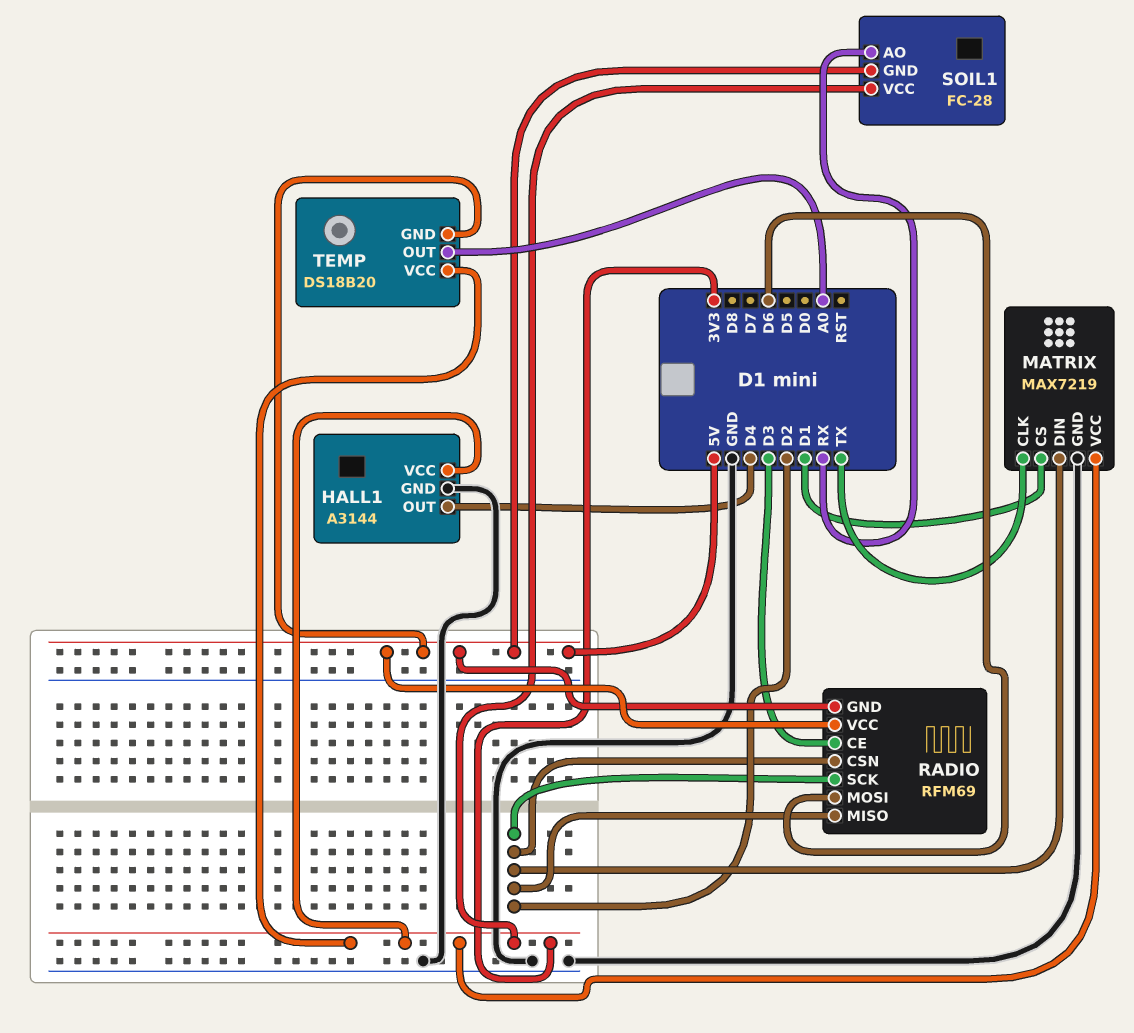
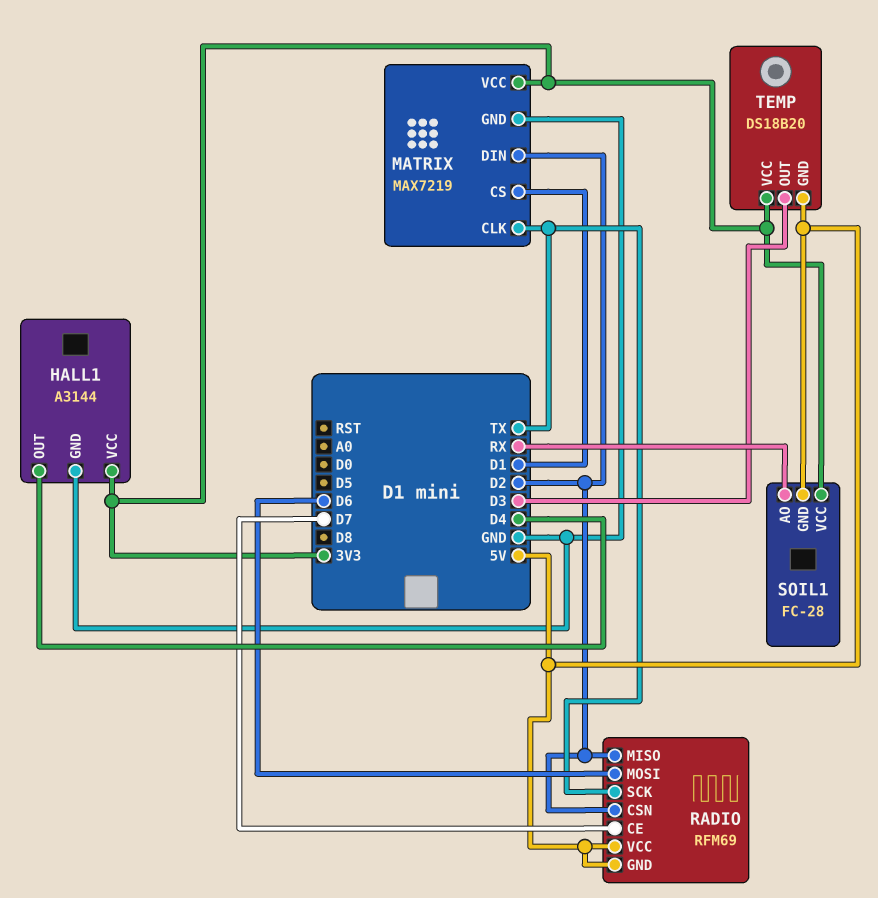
RADIO pin CE: D3 -> D7
RADIO pin SCK: D2 -> TX
TEMP pin OUT: A0 -> D3

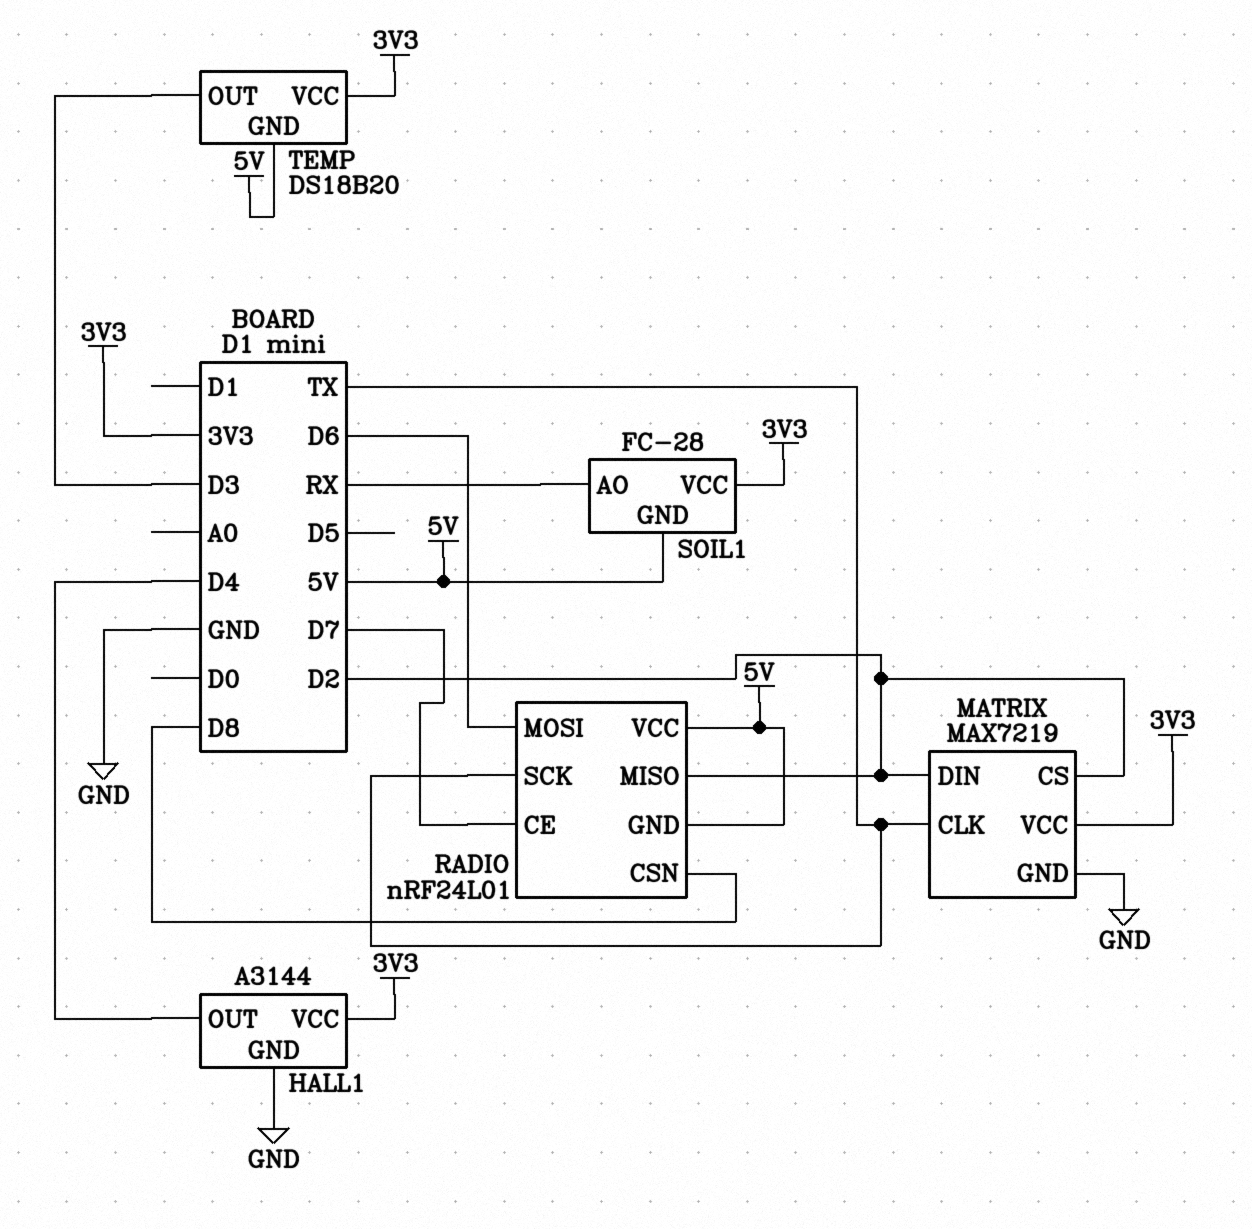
MATRIX pin CS: D1 -> D2
RADIO: RFM69 -> nRF24L01
RADIO pin CSN: D2 -> D8

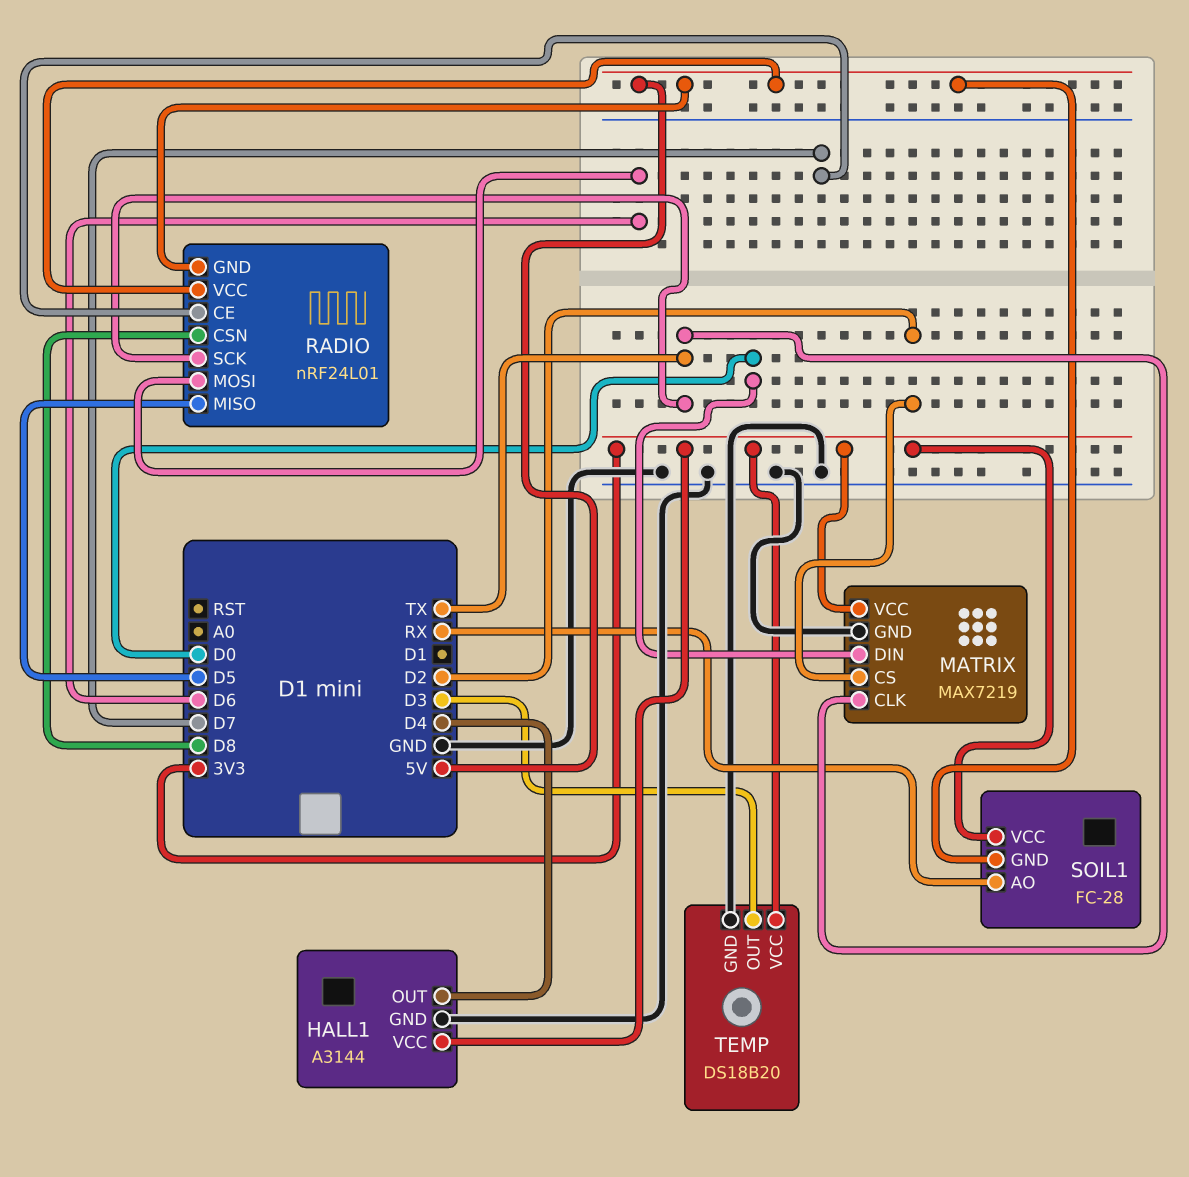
MATRIX pin DIN: D2 -> D0
RADIO pin MISO: D2 -> D5
TEMP pin GND: 5V -> GND

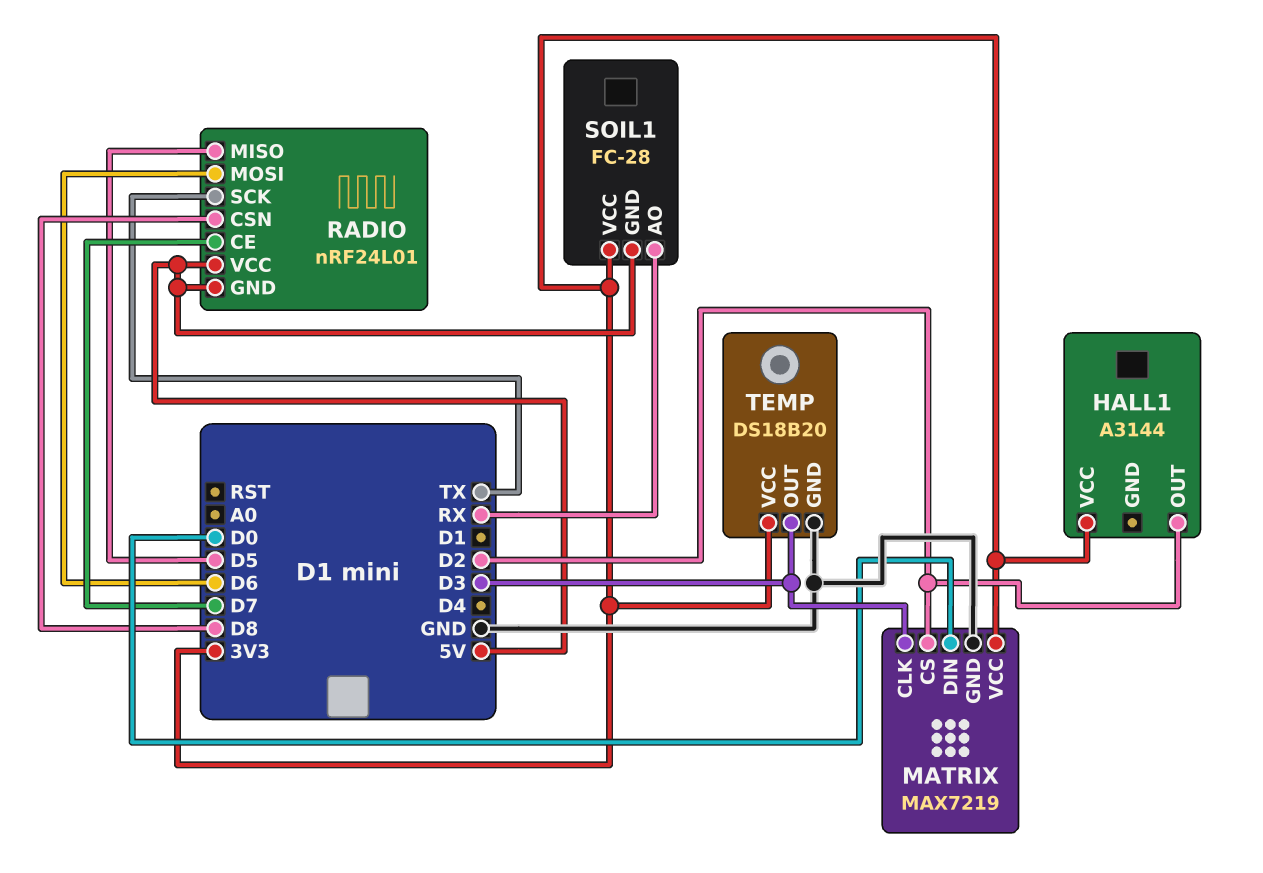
HALL1 pin GND: GND -> none
HALL1 pin OUT: D4 -> D2
MATRIX pin CLK: TX -> D3

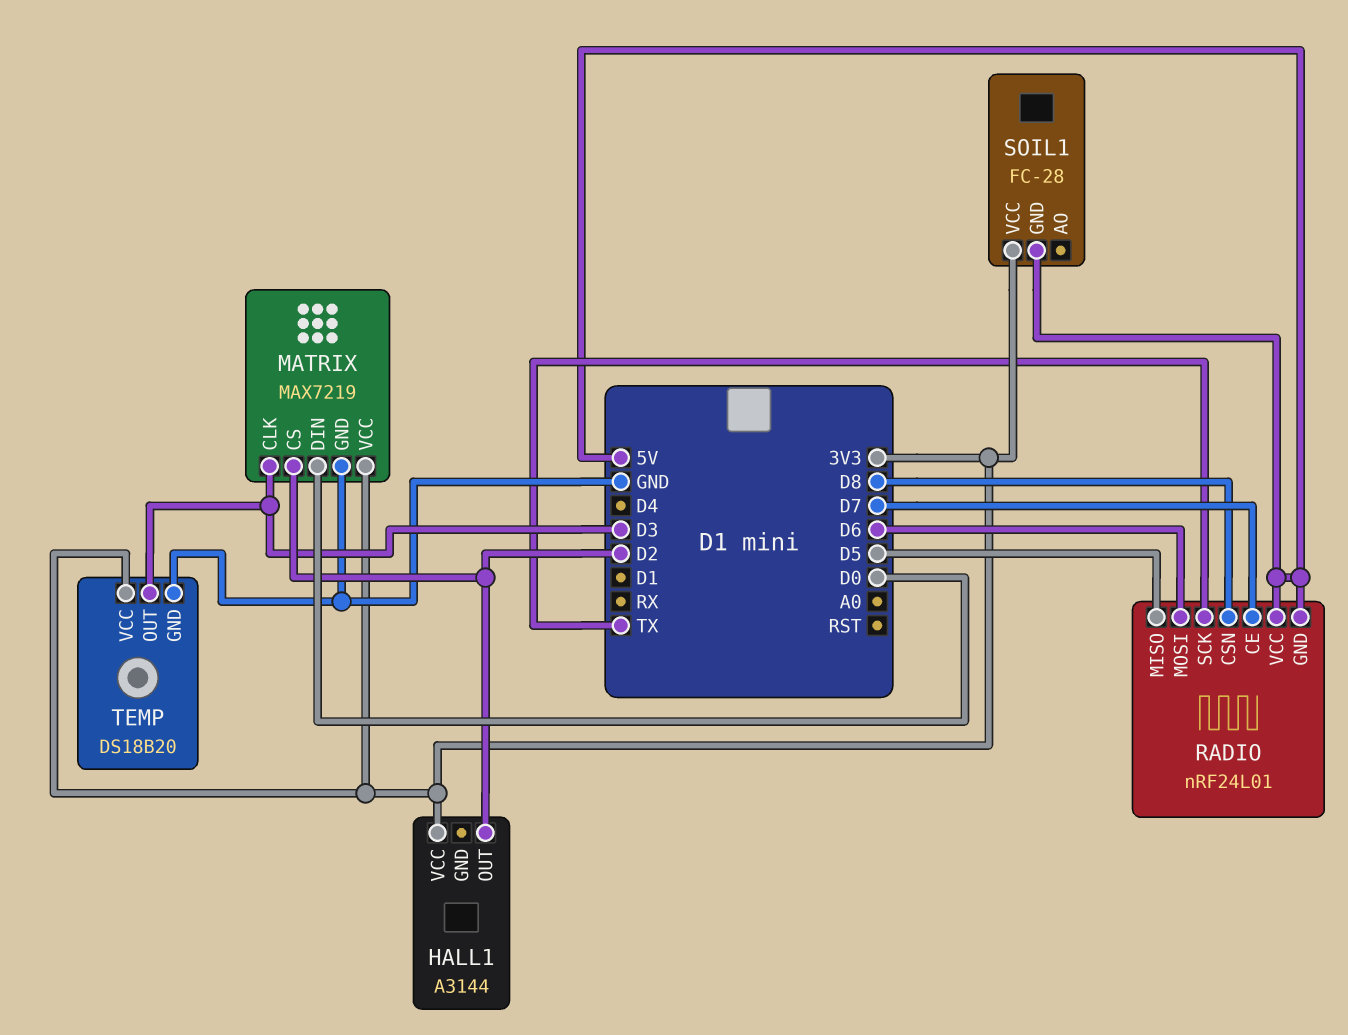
SOIL1 pin AO: RX -> none

